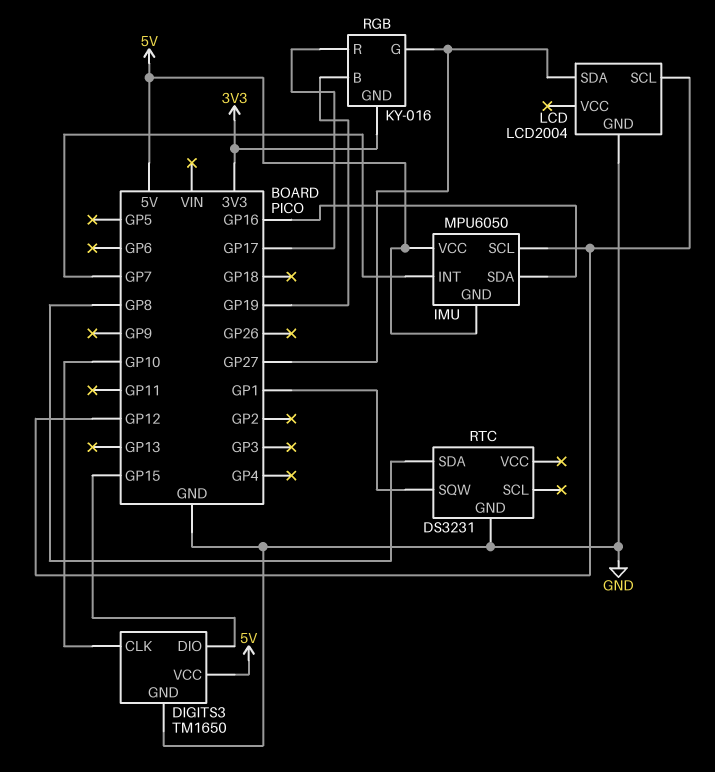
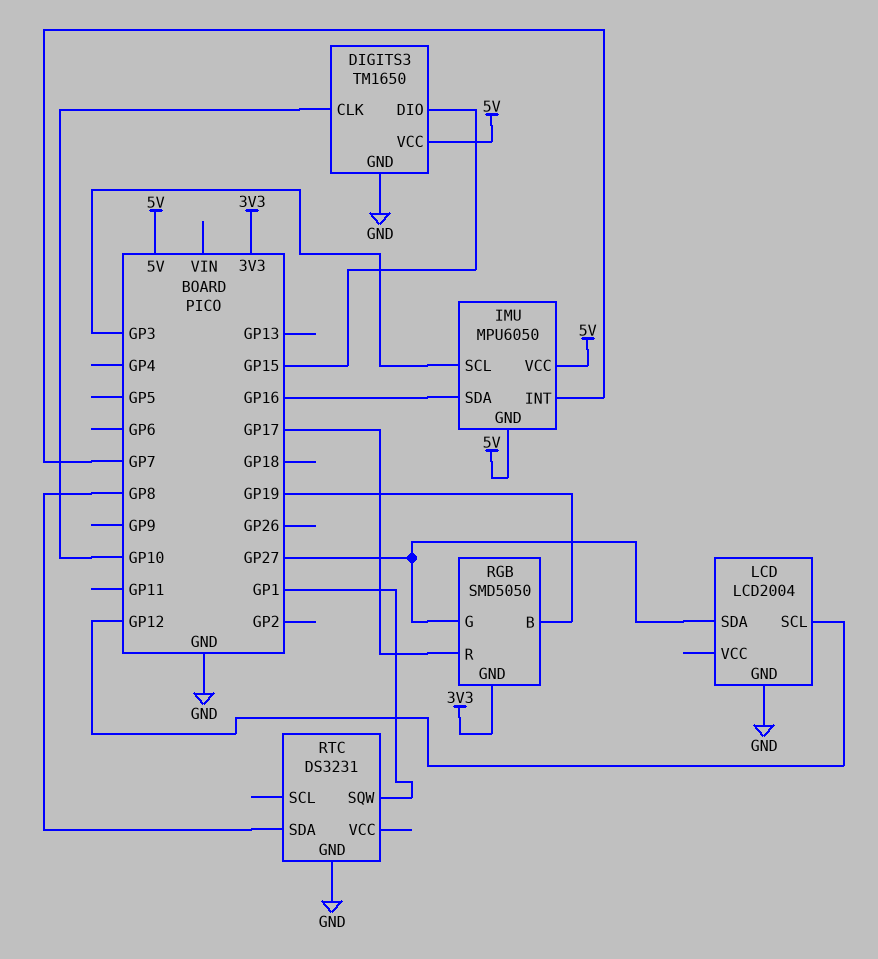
IMU pin SCL: GP12 -> GP3
RGB: KY-016 -> SMD5050

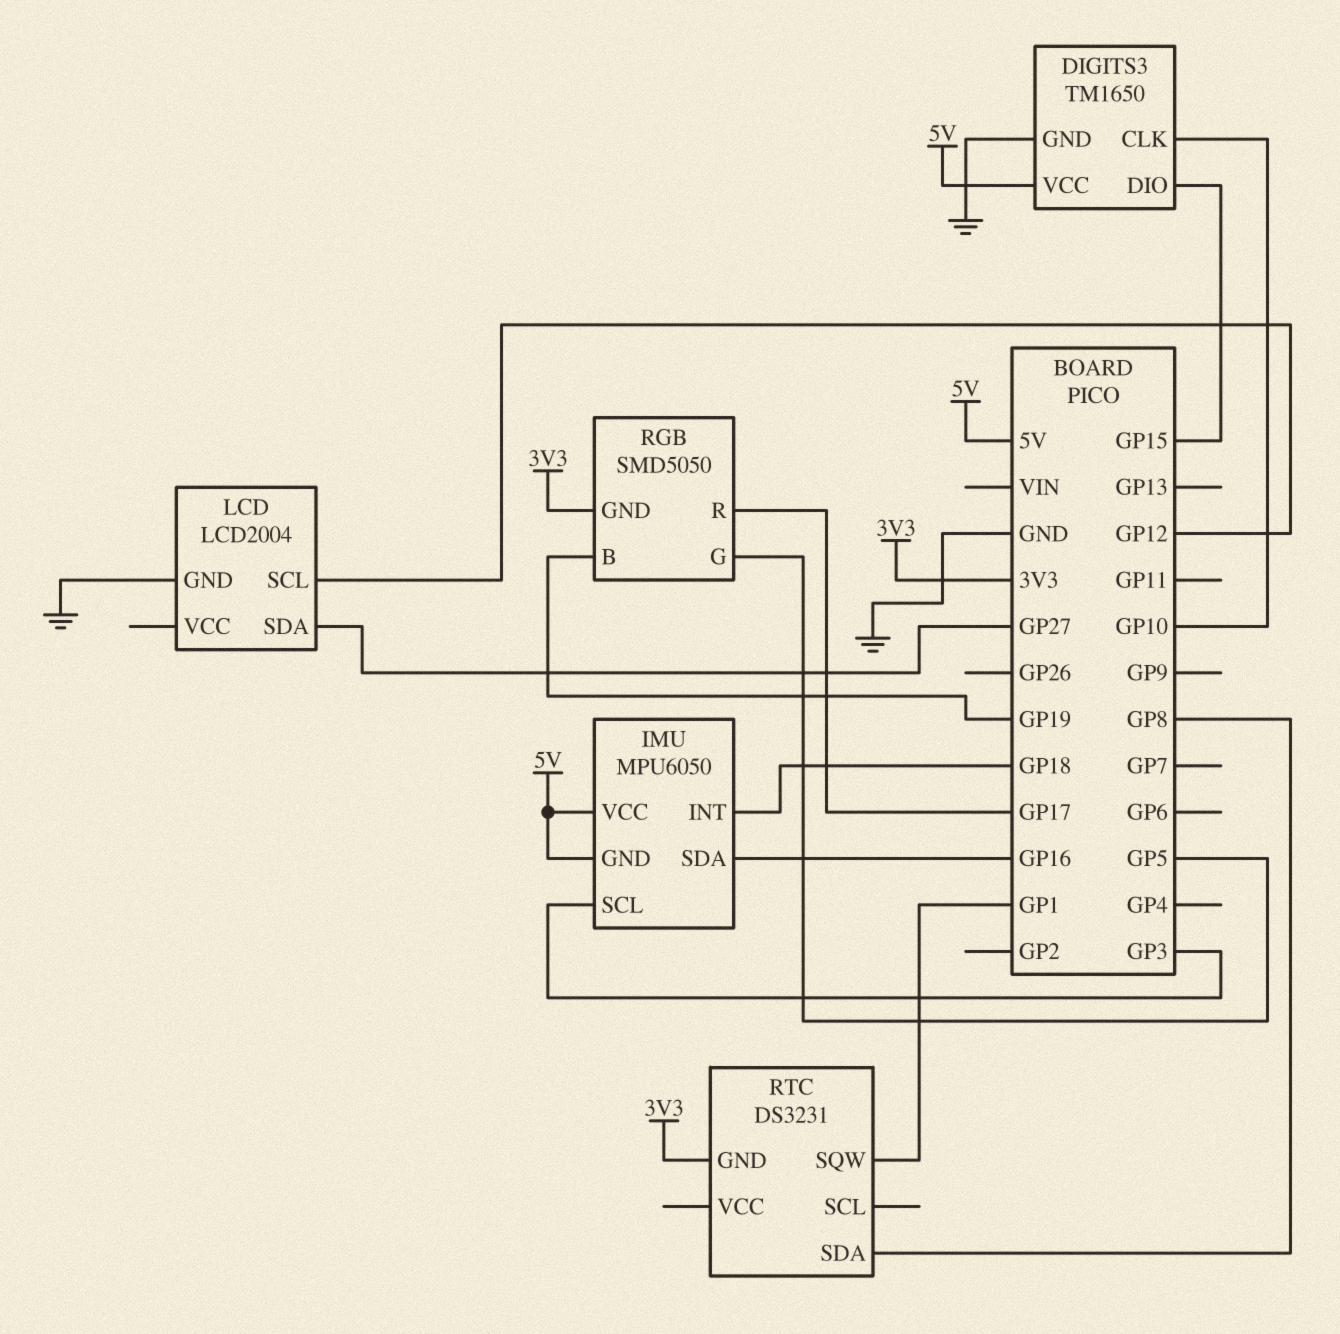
IMU pin INT: GP7 -> GP18
RGB pin G: GP27 -> GP5
RTC pin GND: GND -> 3V3

